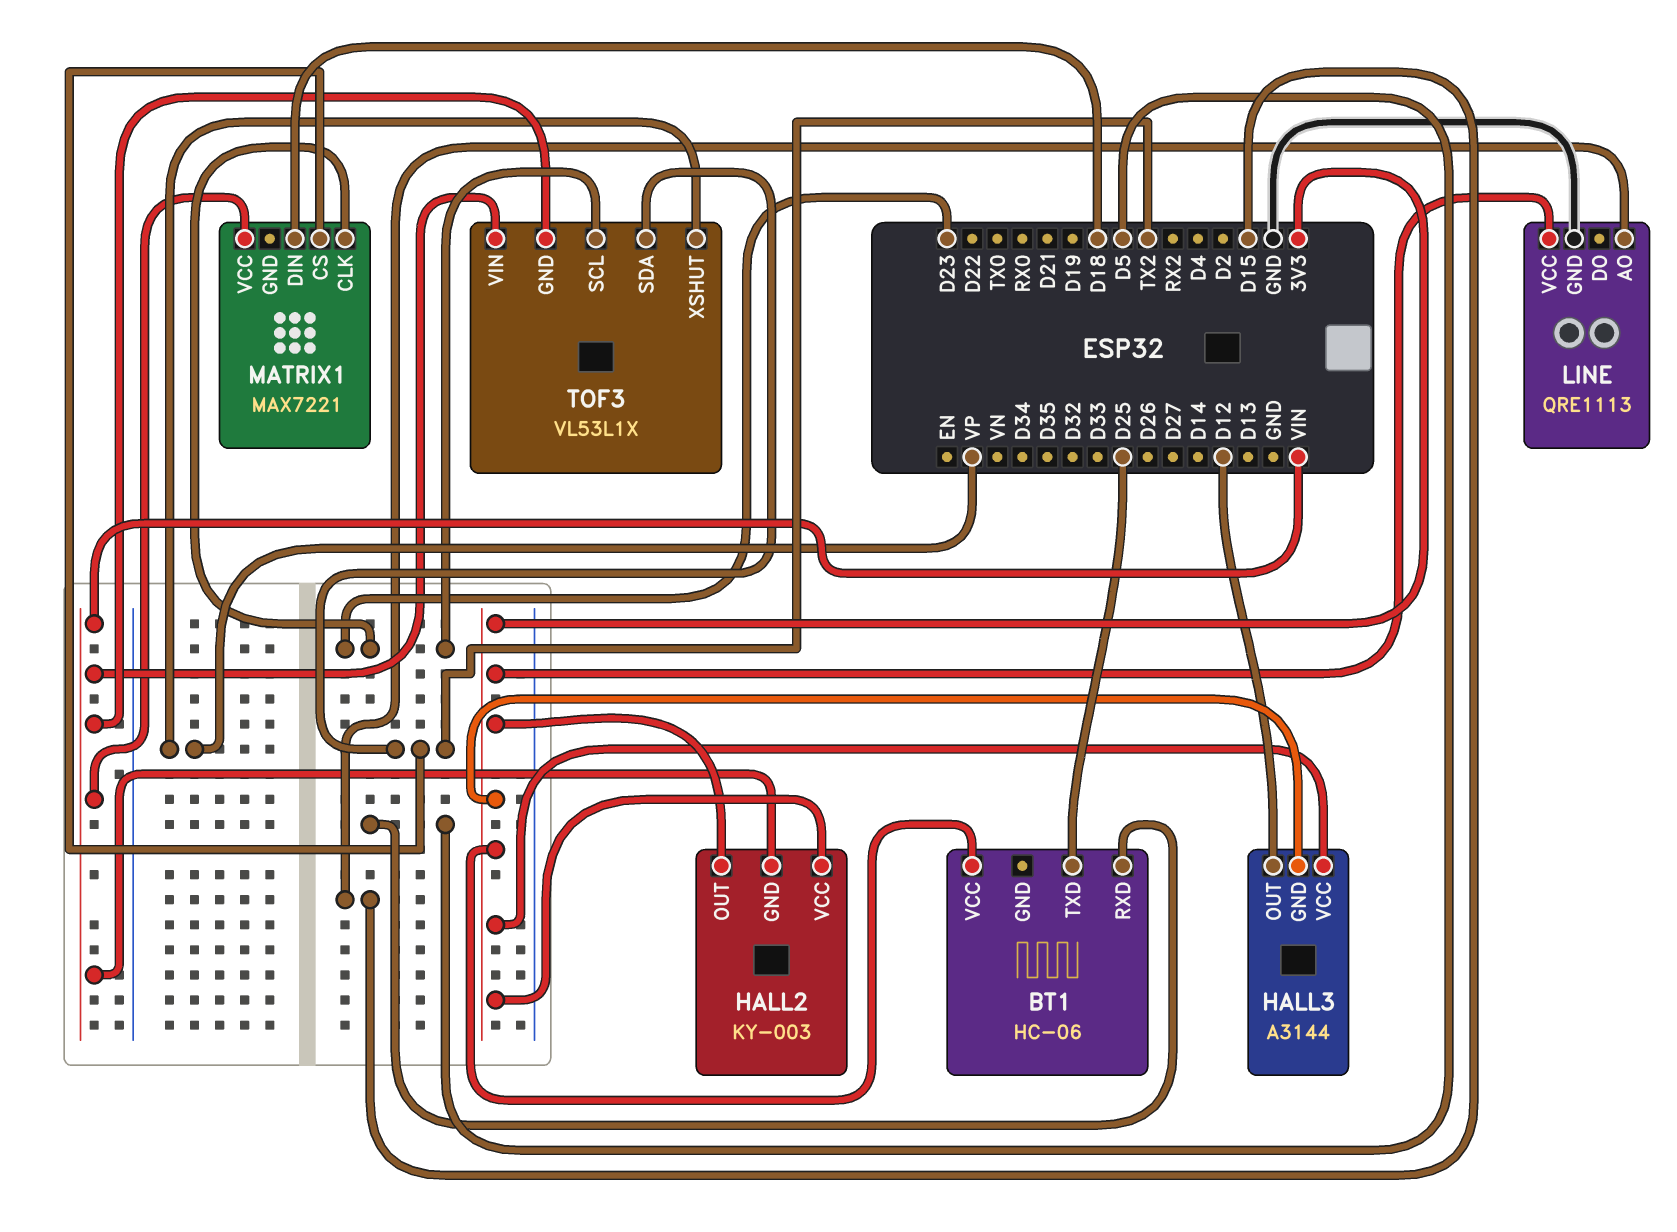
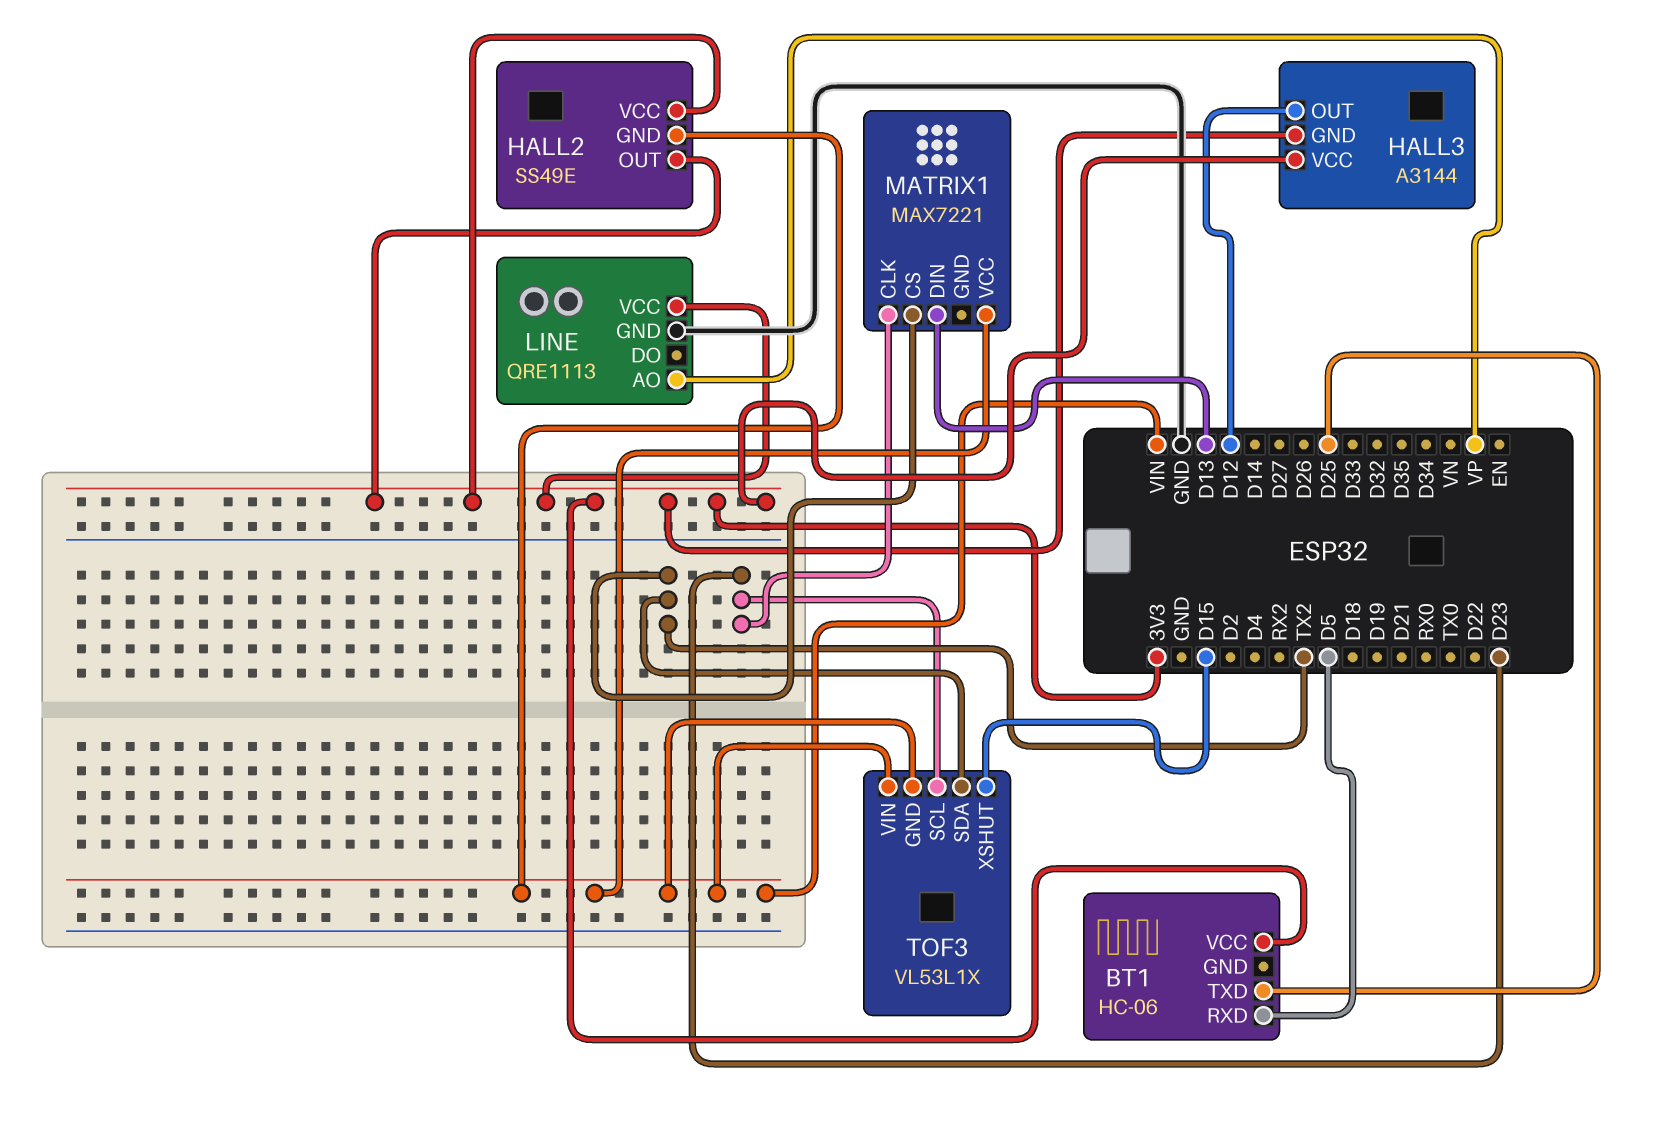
HALL2: KY-003 -> SS49E
LINE pin AO: D15 -> VP
MATRIX1 pin DIN: D18 -> D13
TOF3 pin XSHUT: VP -> D15

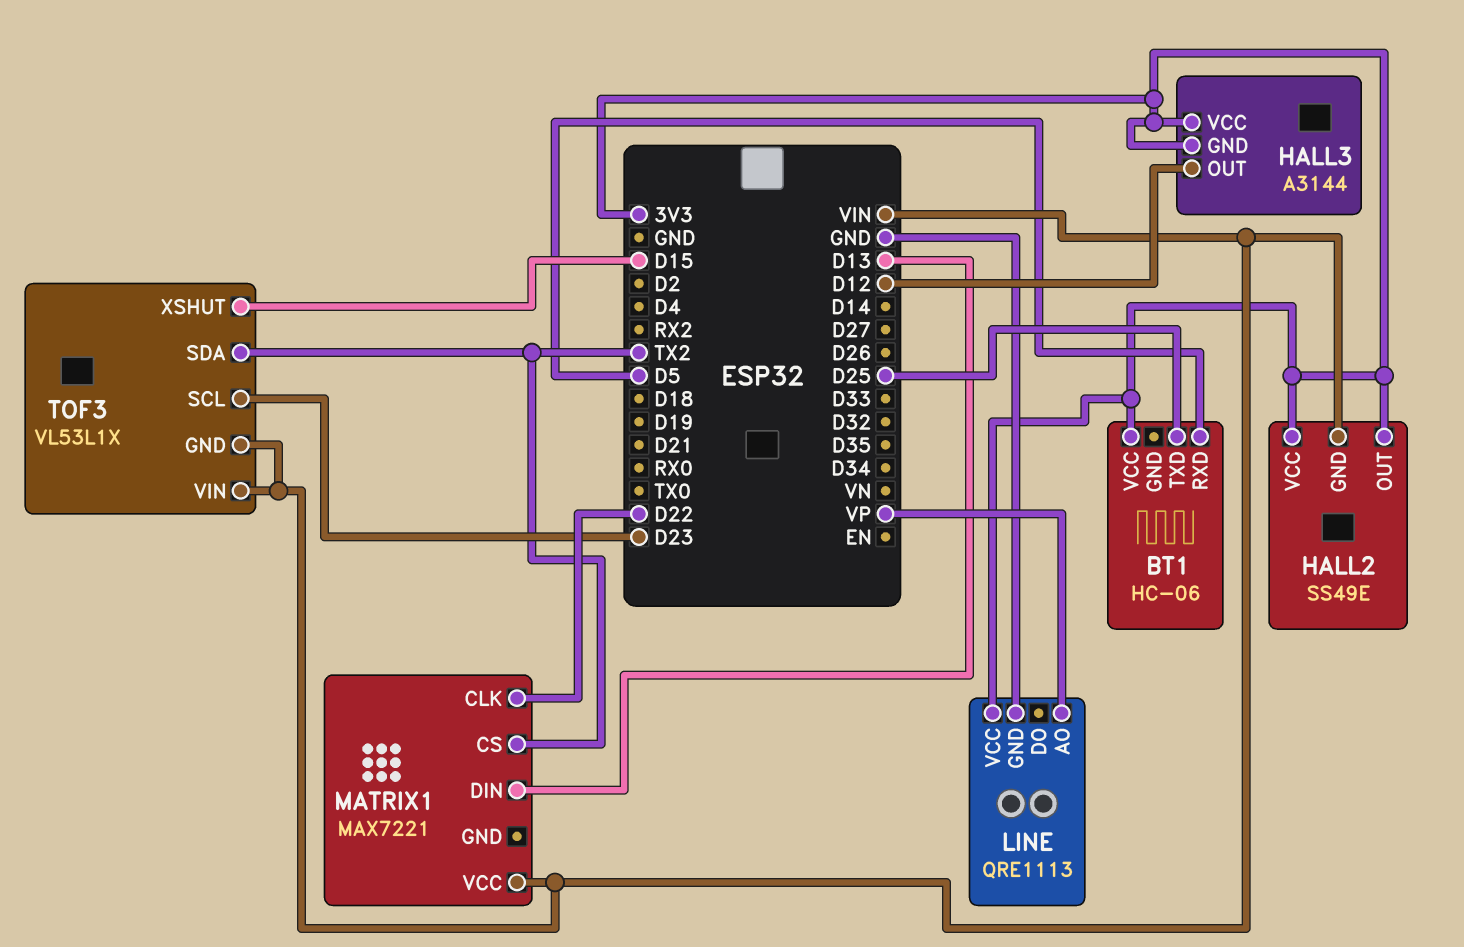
MATRIX1 pin CLK: D23 -> D22

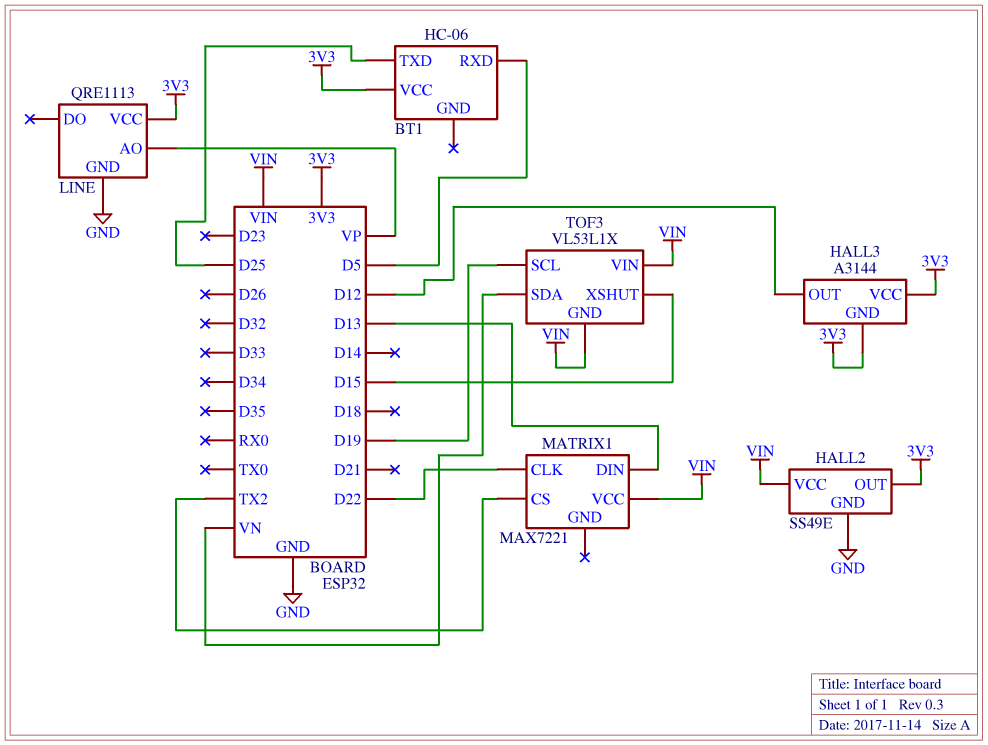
HALL2 pin GND: VIN -> GND
HALL2 pin VCC: 3V3 -> VIN
TOF3 pin SCL: D23 -> D19
TOF3 pin SDA: TX2 -> VN

